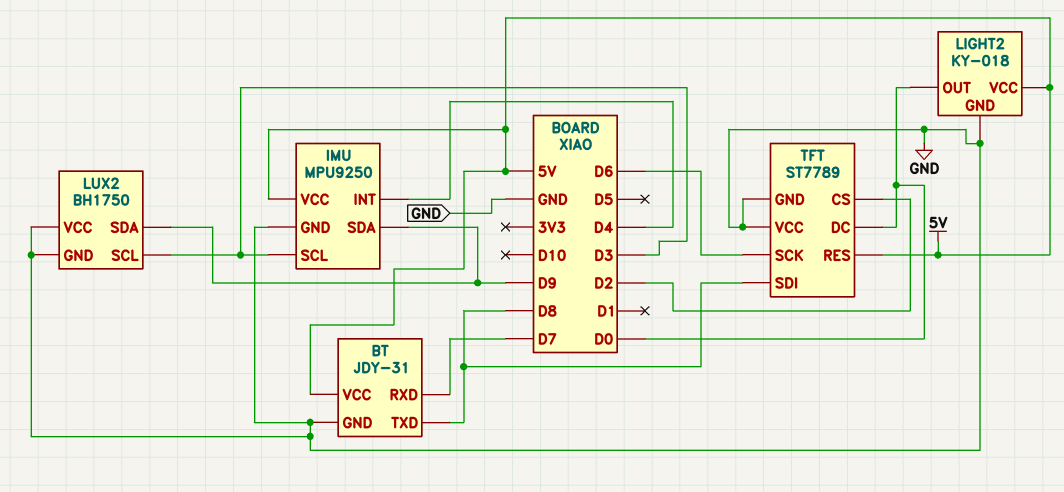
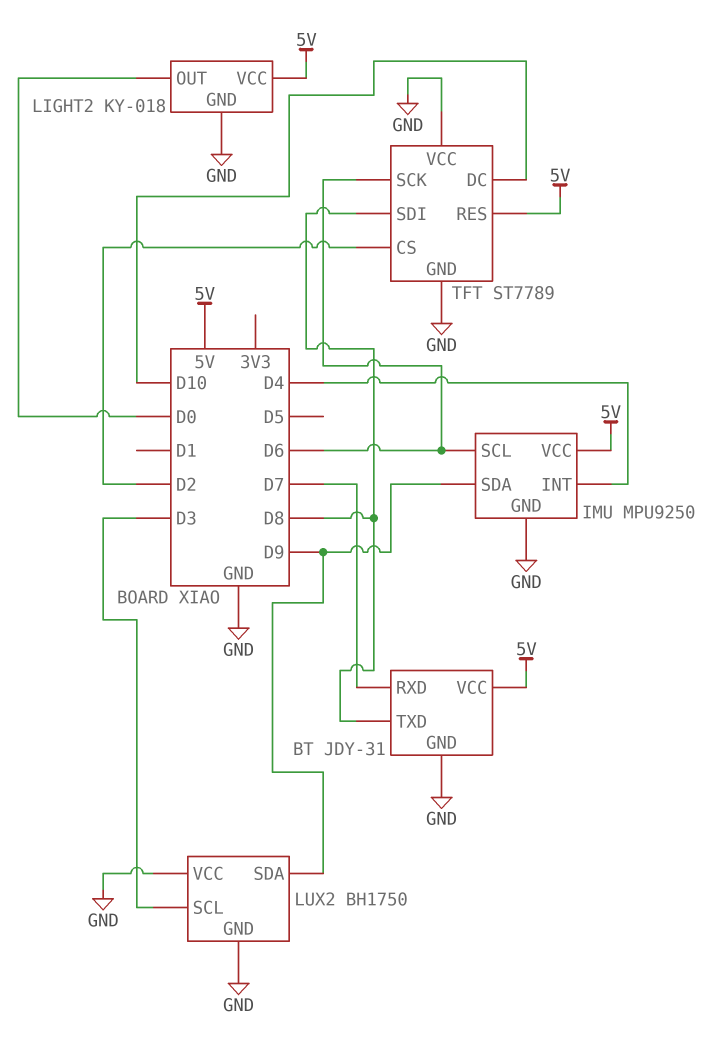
IMU pin SCL: D3 -> D6
TFT pin DC: D0 -> D10

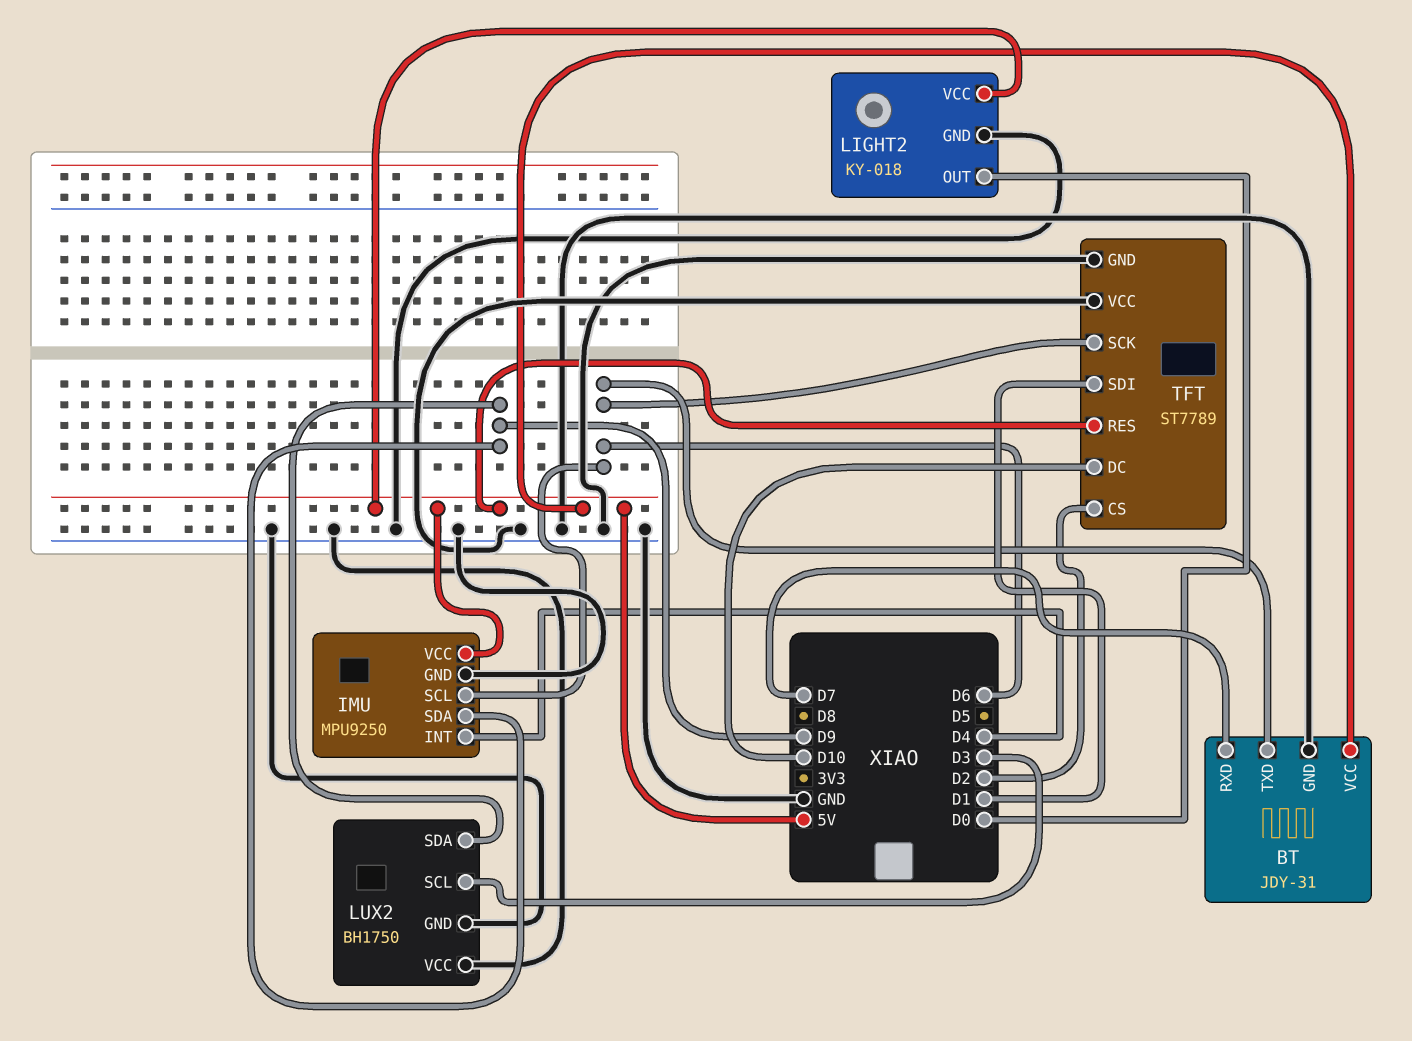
BT pin TXD: D8 -> D6
TFT pin SDI: D8 -> D1

